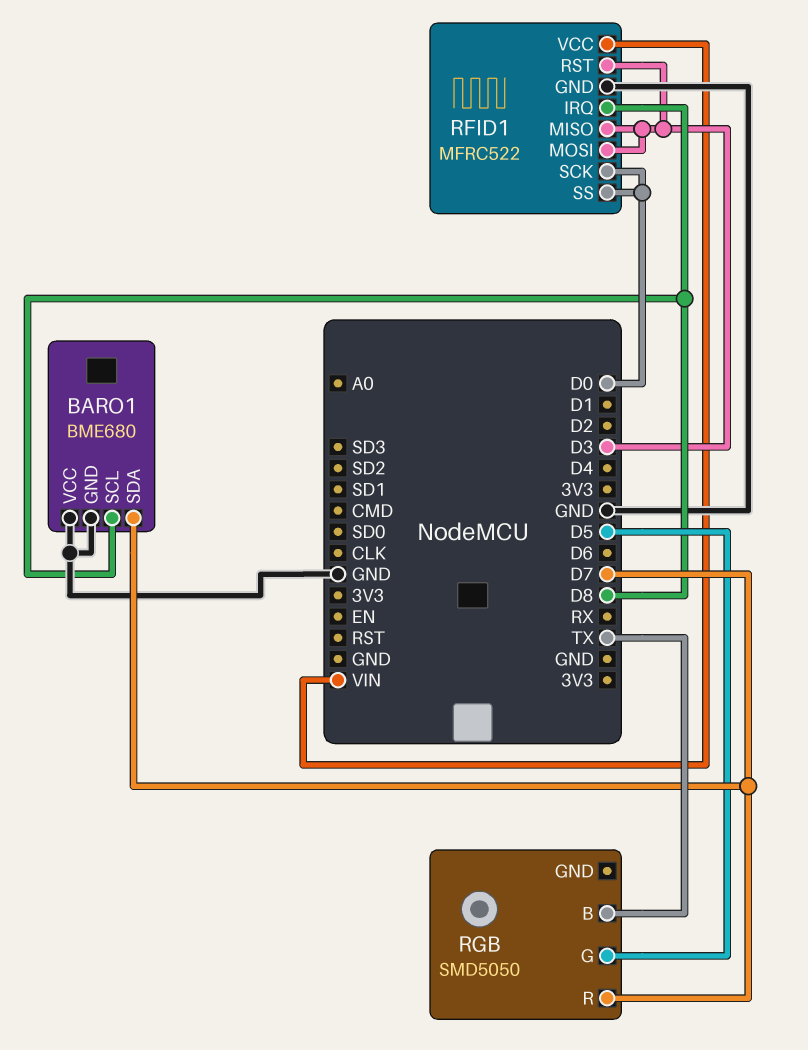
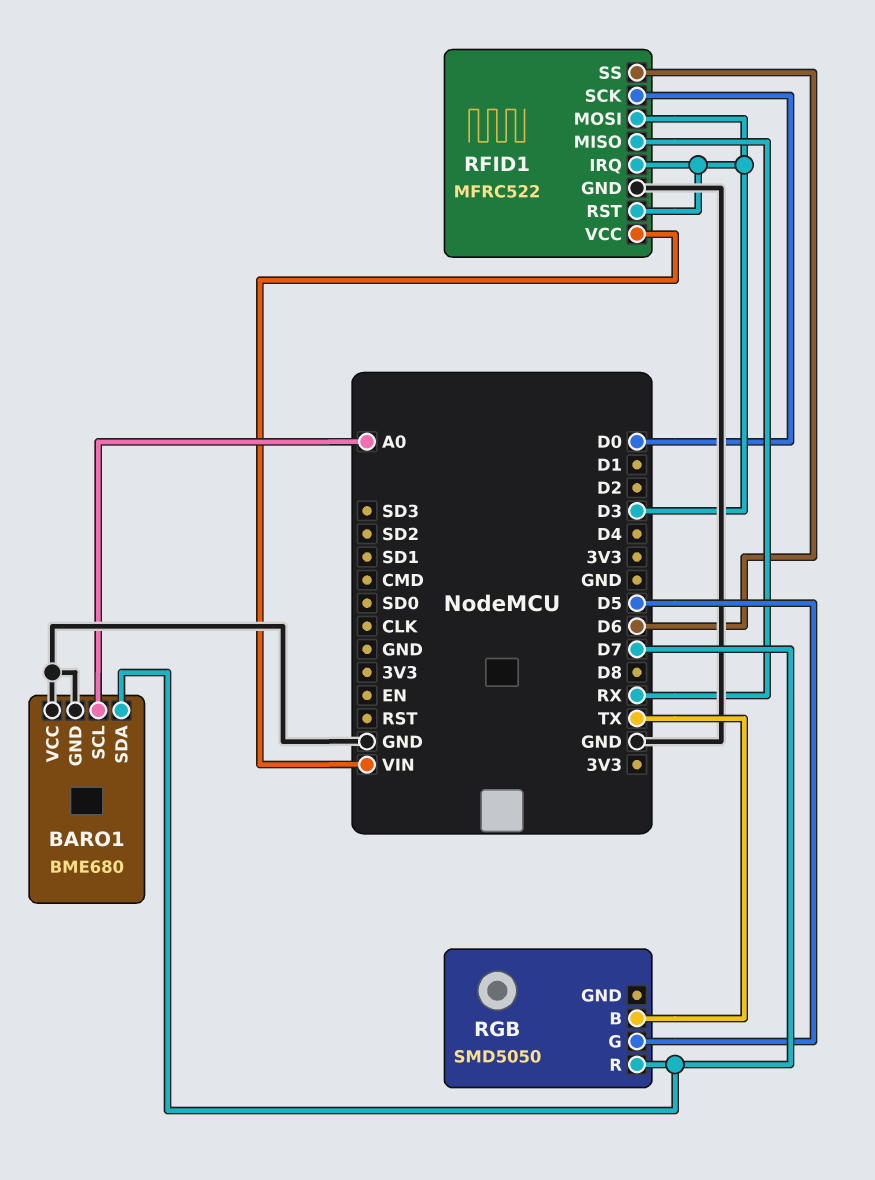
BARO1 pin SCL: D8 -> A0
RFID1 pin IRQ: D8 -> D3
RFID1 pin MISO: D3 -> RX
RFID1 pin SS: D0 -> D6

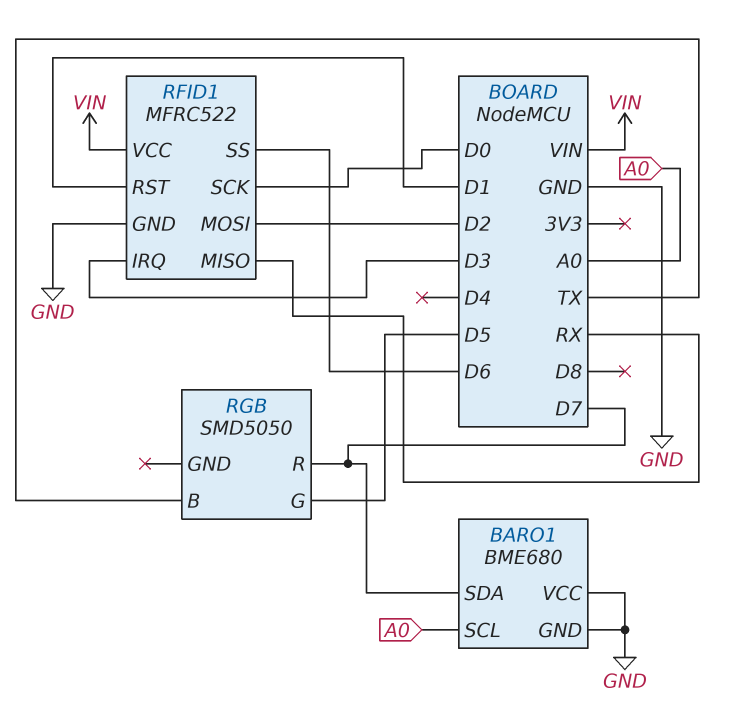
RFID1 pin MOSI: D3 -> D2
RFID1 pin RST: D3 -> D1

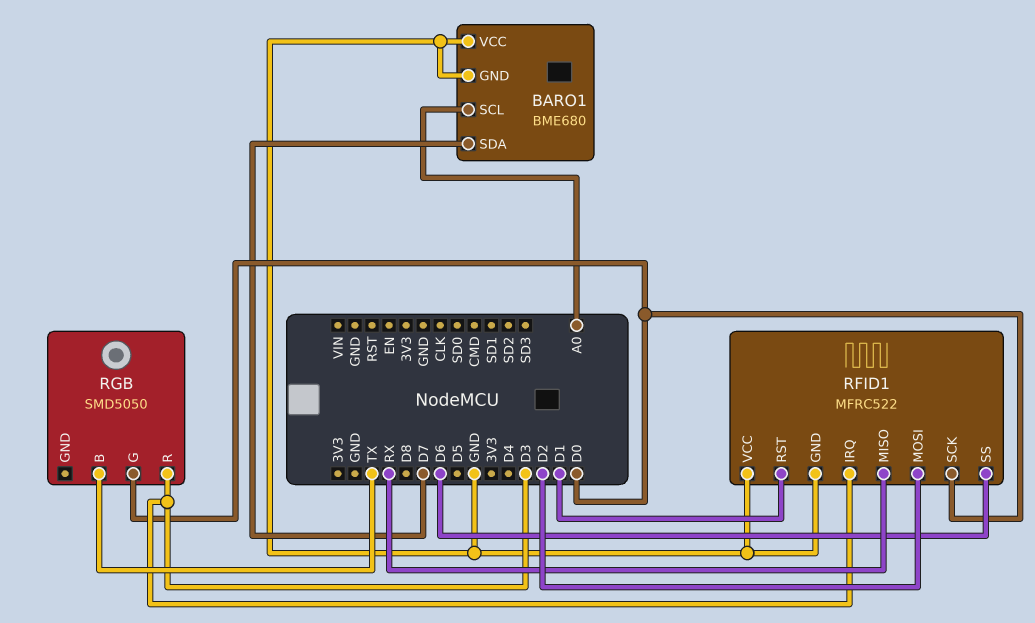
RFID1 pin VCC: VIN -> GND
RGB pin G: D5 -> D0
RGB pin R: D7 -> D3

